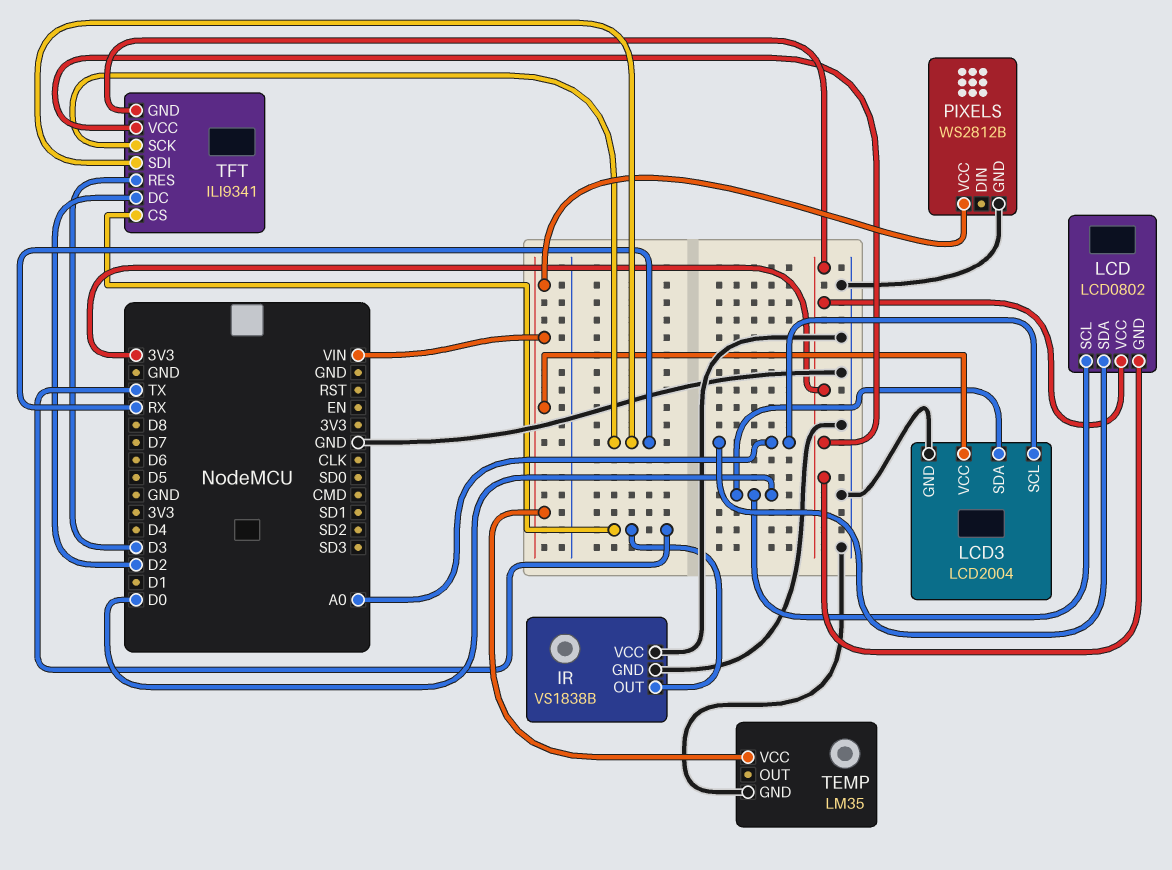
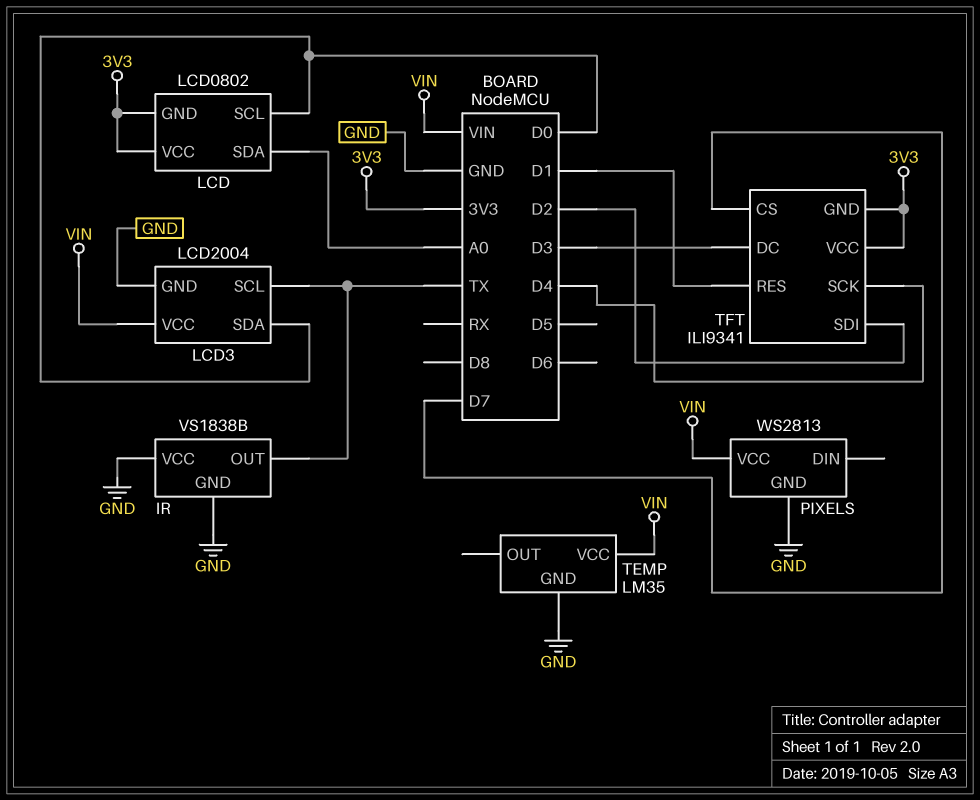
LCD3 pin SCL: A0 -> TX
PIXELS: WS2812B -> WS2813
TFT pin CS: TX -> D7
TFT pin DC: D2 -> D3
TFT pin RES: D3 -> D1
TFT pin SCK: RX -> D4
TFT pin SDI: RX -> D2

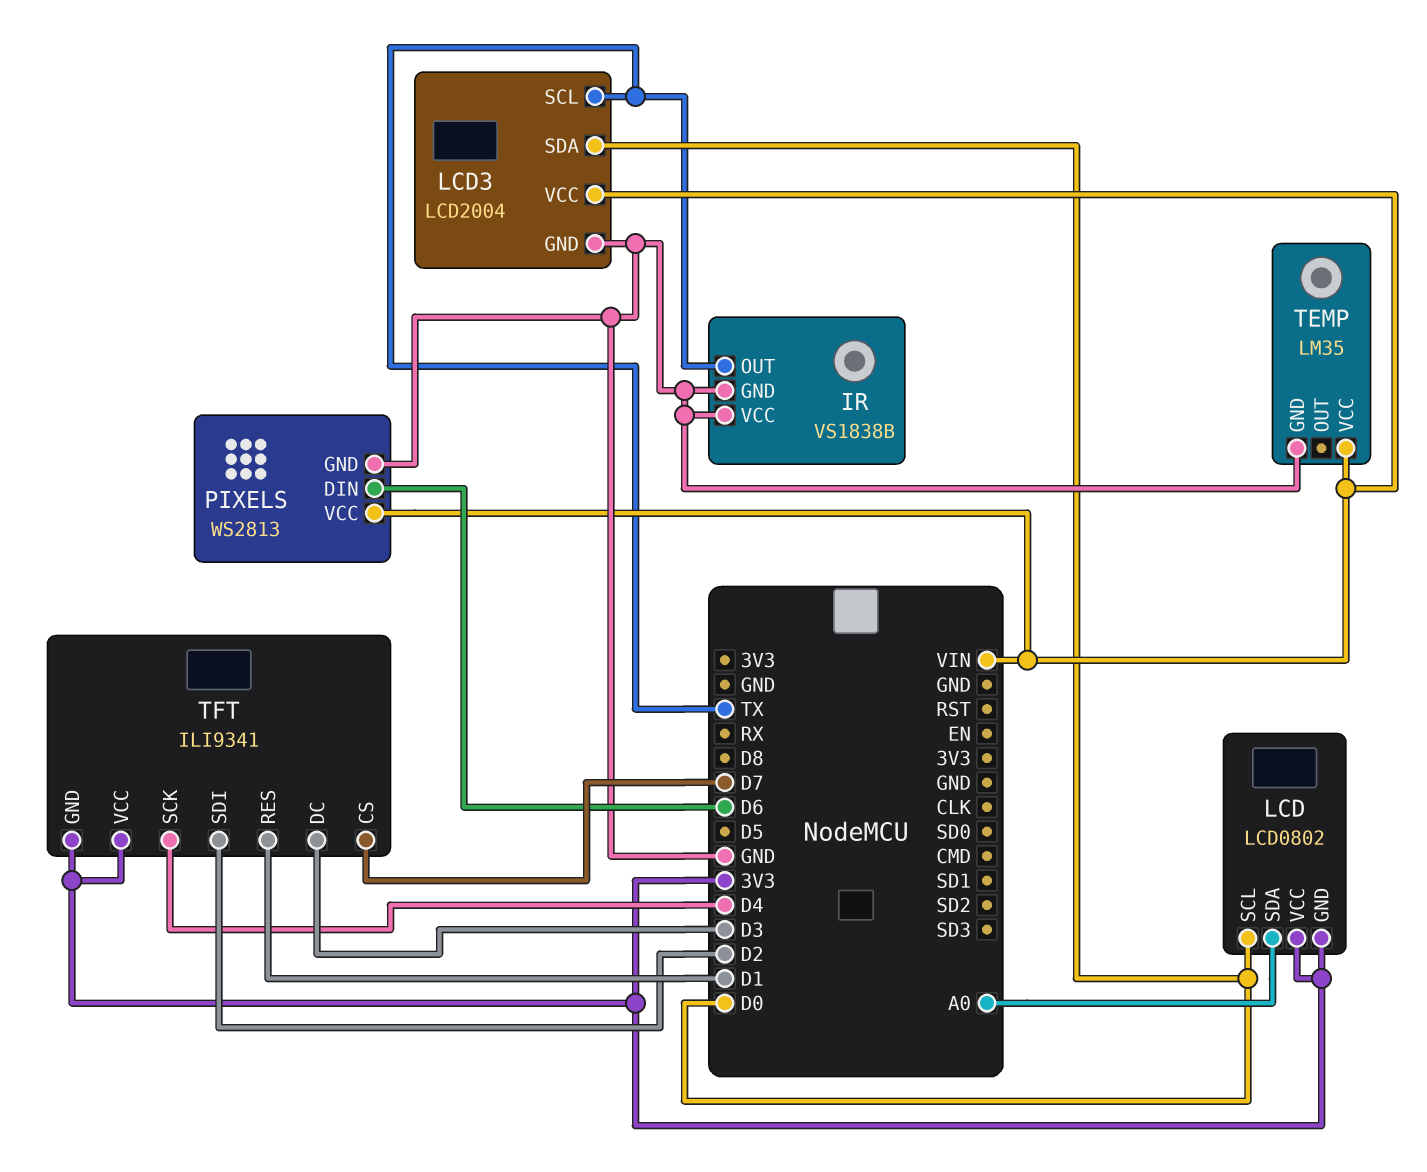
PIXELS pin DIN: none -> D6

